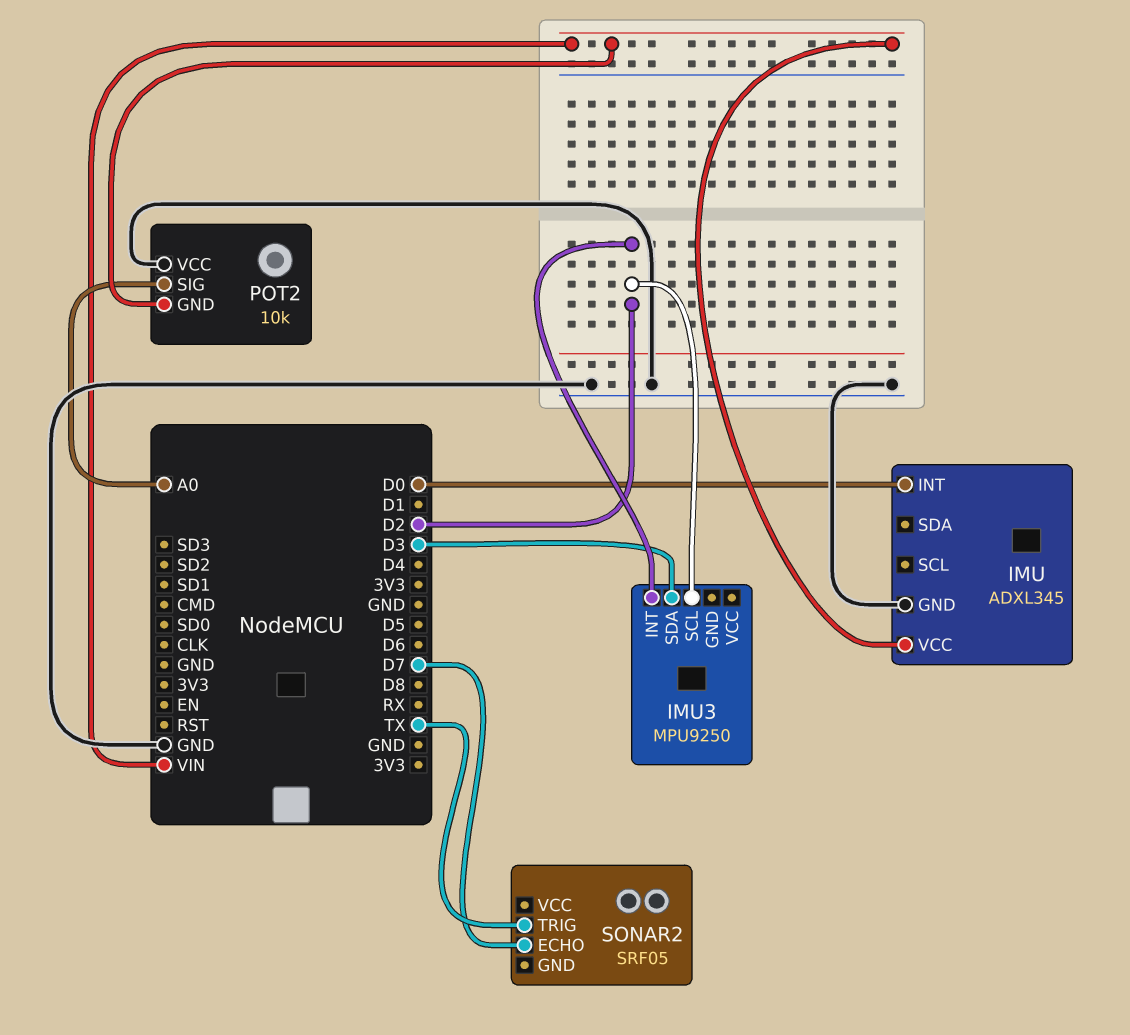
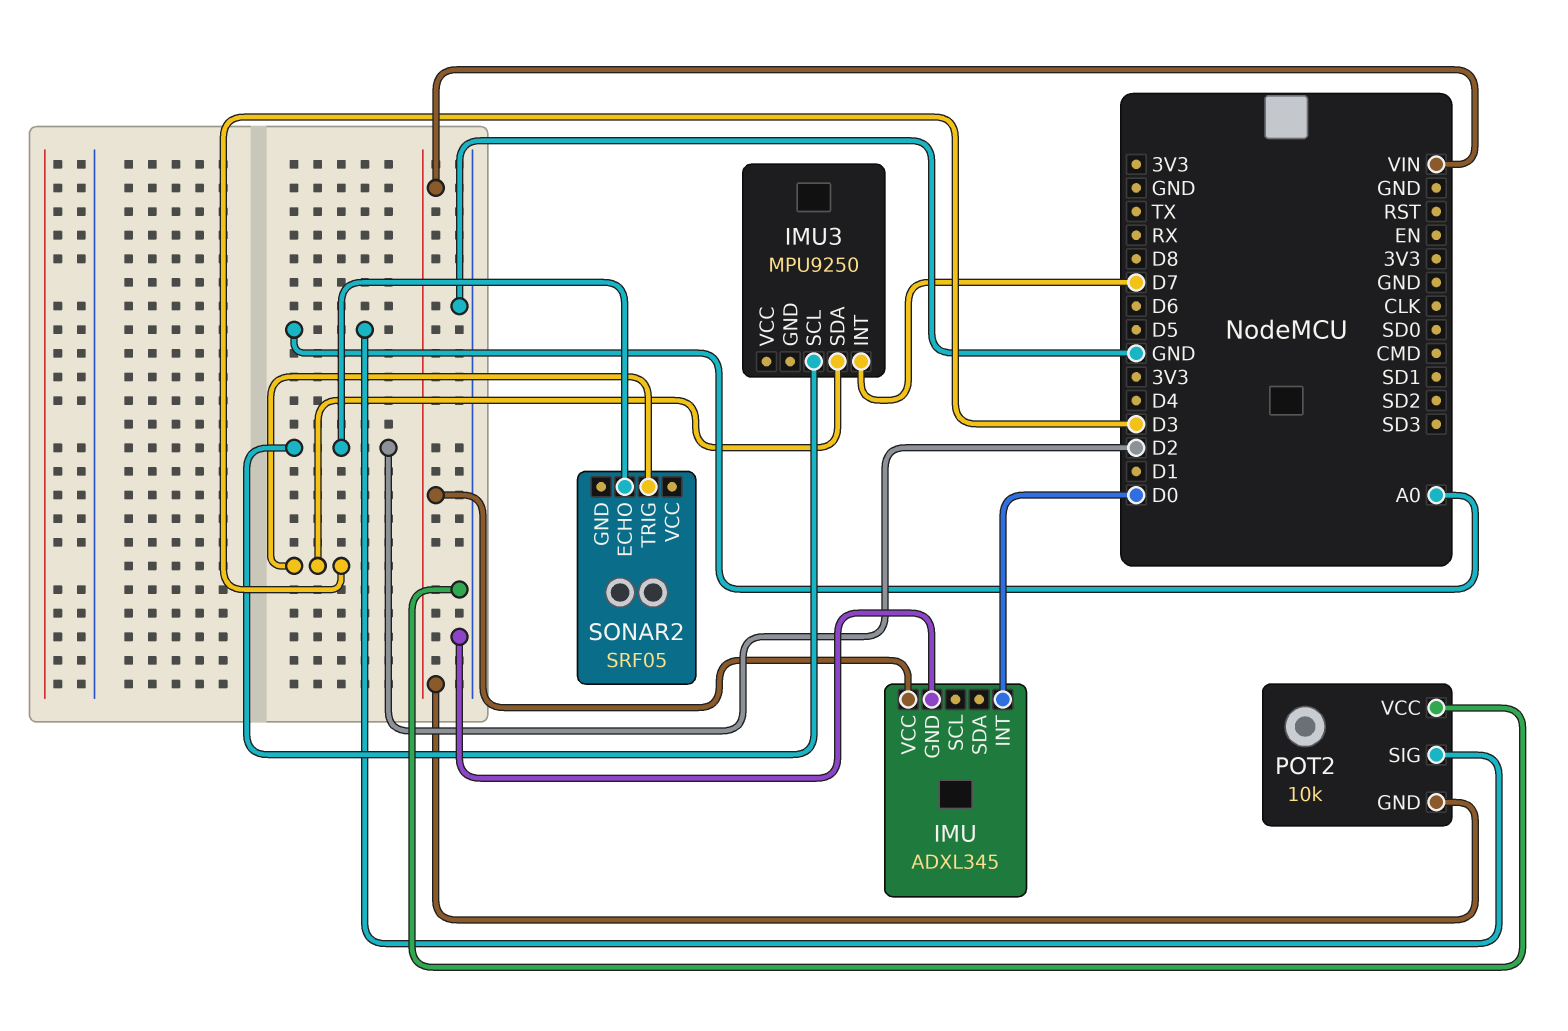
IMU3 pin INT: D2 -> D7
SONAR2 pin ECHO: D7 -> D2
SONAR2 pin TRIG: TX -> D3

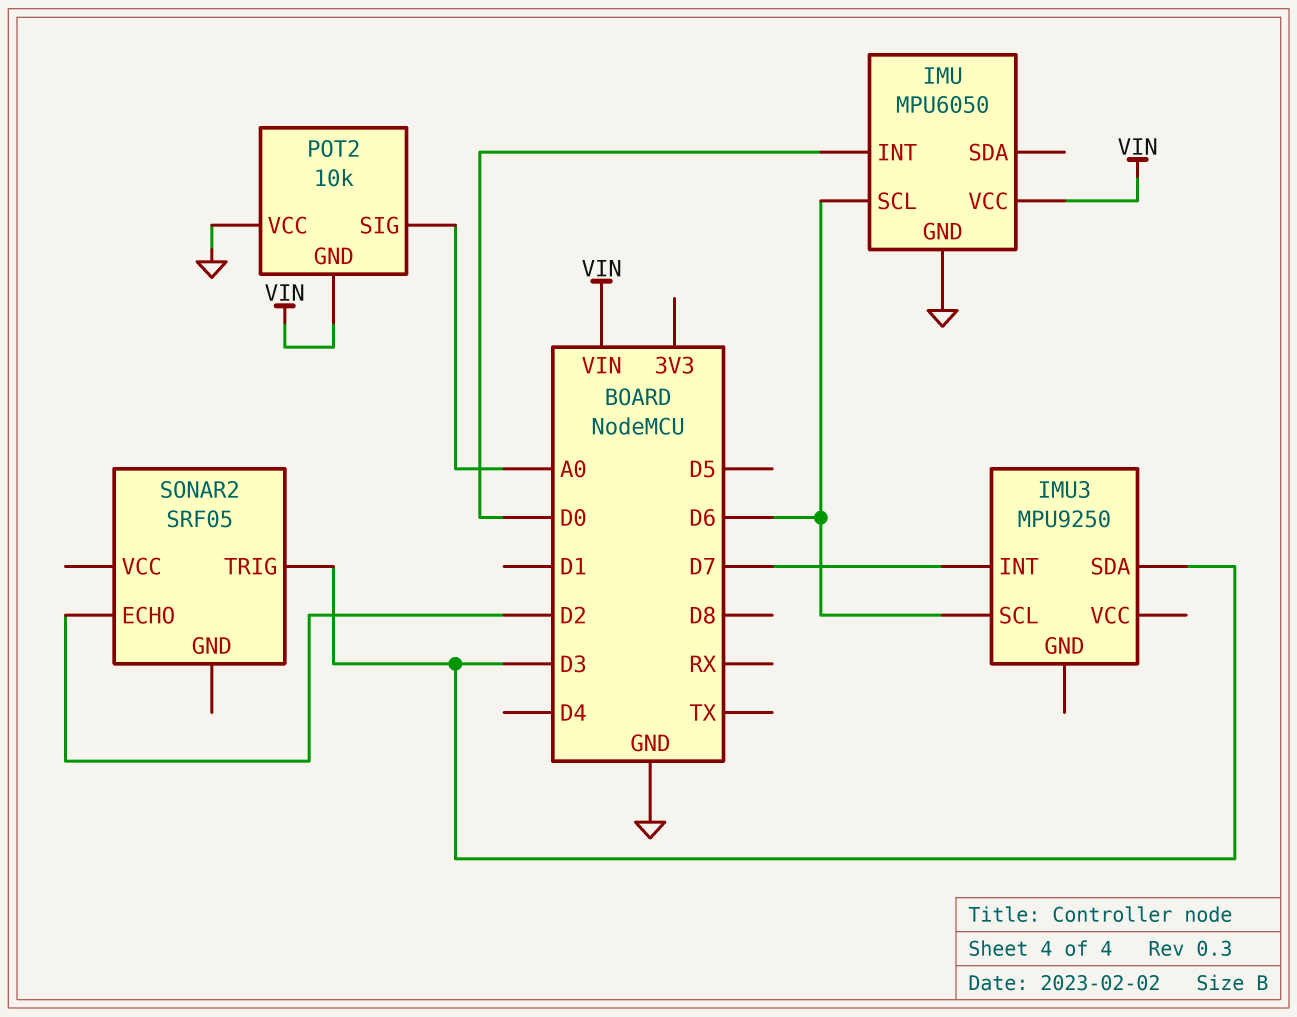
IMU: ADXL345 -> MPU6050
IMU pin SCL: none -> D6
IMU3 pin SCL: D2 -> D6

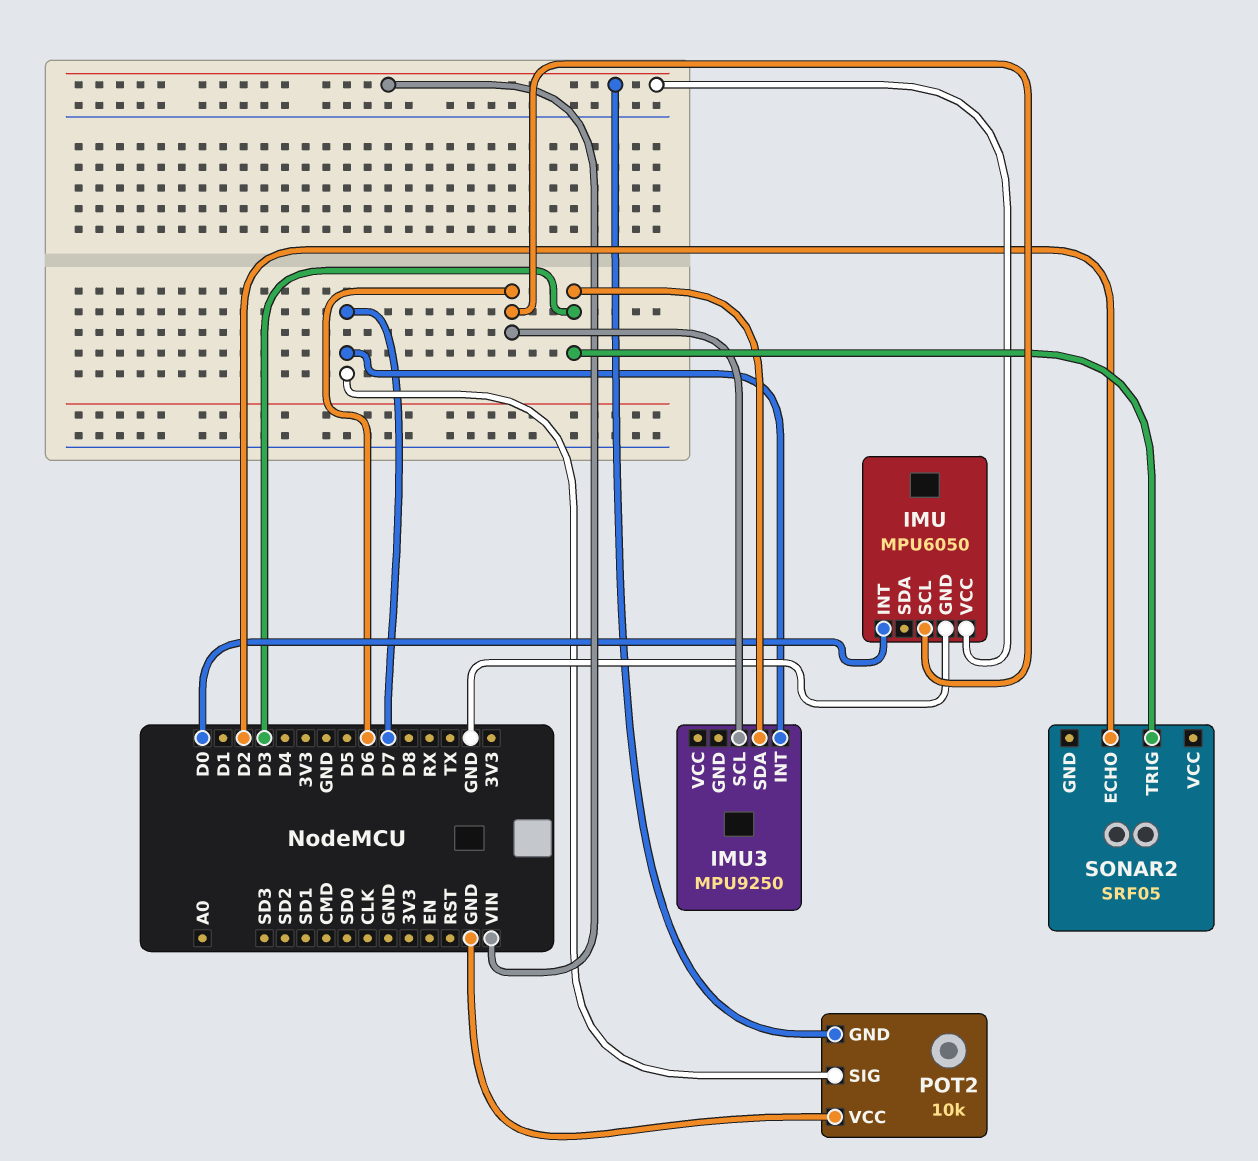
POT2 pin SIG: A0 -> D7

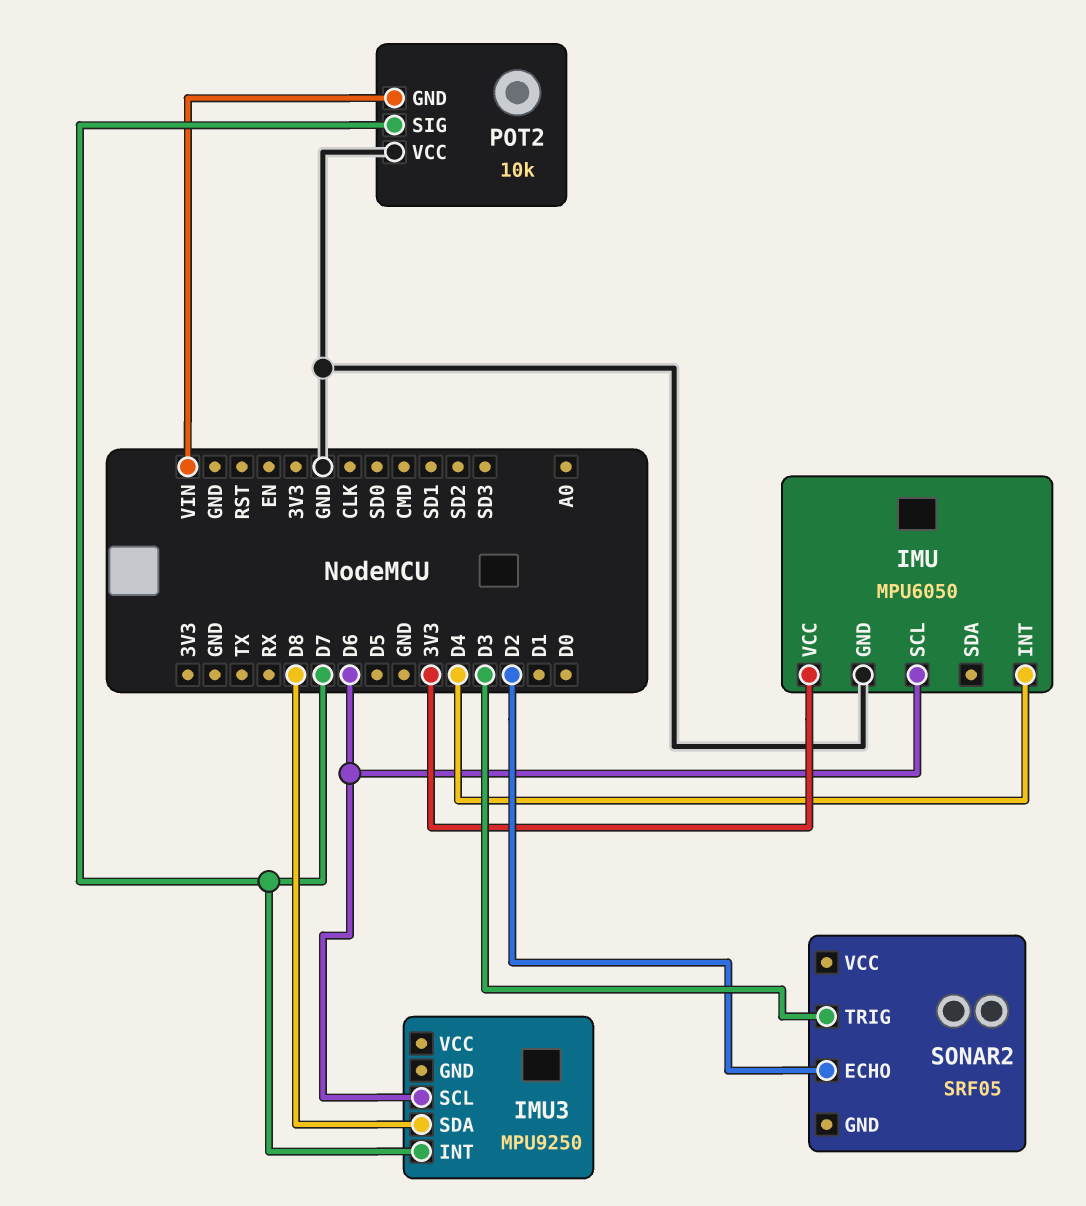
IMU pin INT: D0 -> D4
IMU pin VCC: VIN -> 3V3
IMU3 pin SDA: D3 -> D8

